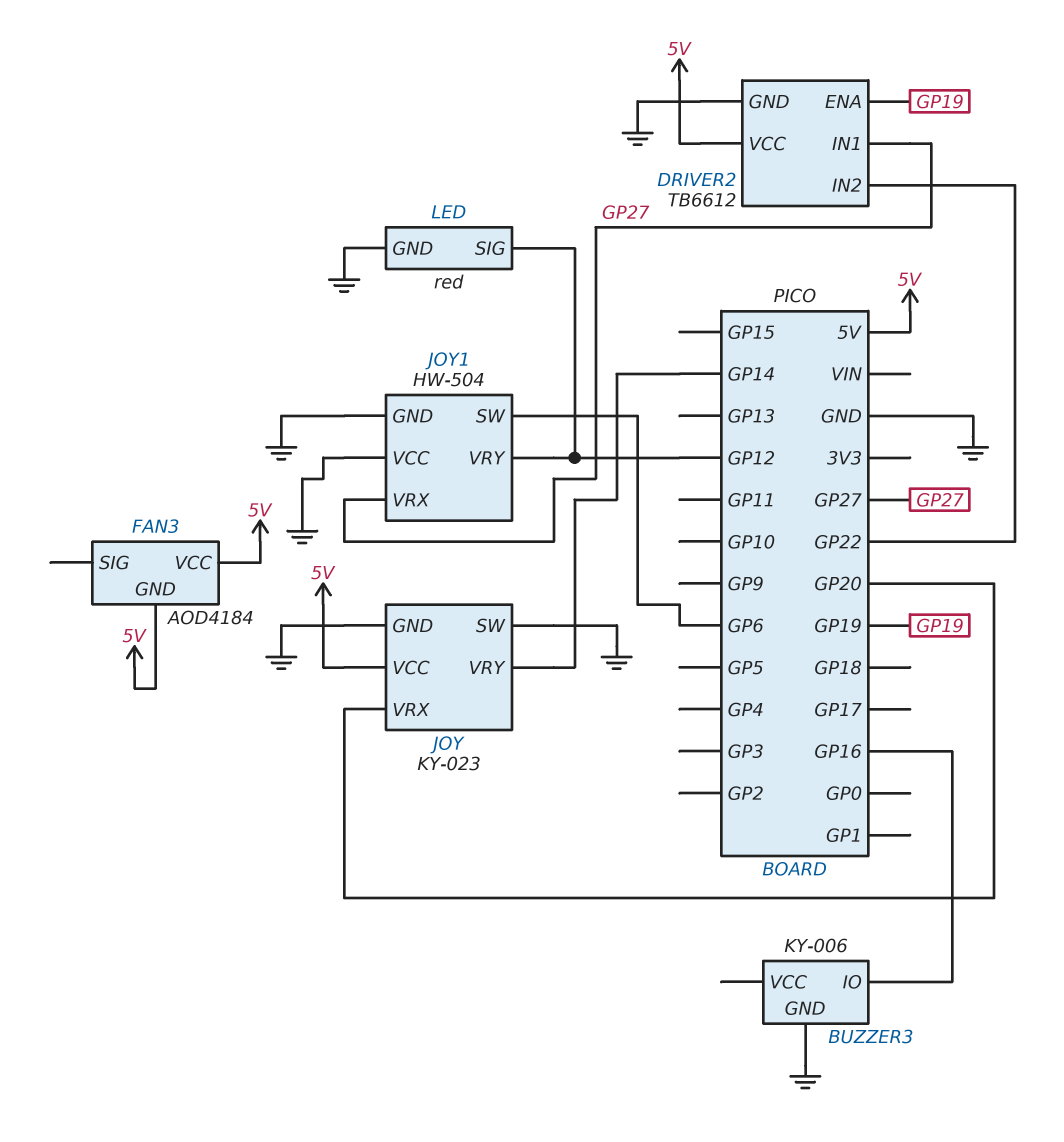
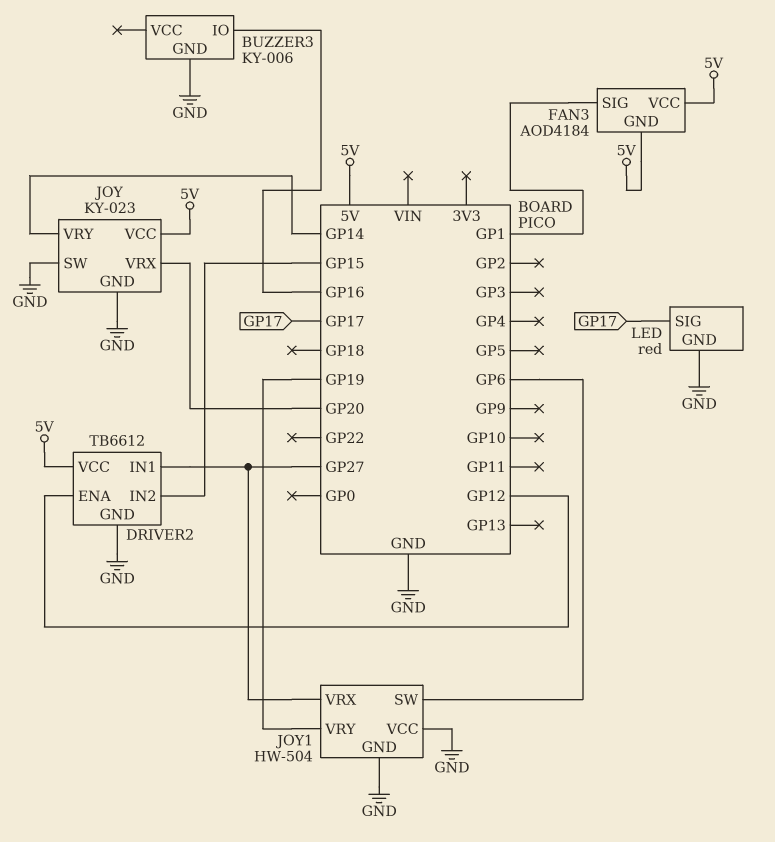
DRIVER2 pin ENA: GP19 -> GP12
DRIVER2 pin IN2: GP22 -> GP15
FAN3 pin SIG: none -> GP1
JOY1 pin VRY: GP12 -> GP19
LED pin SIG: GP12 -> GP17

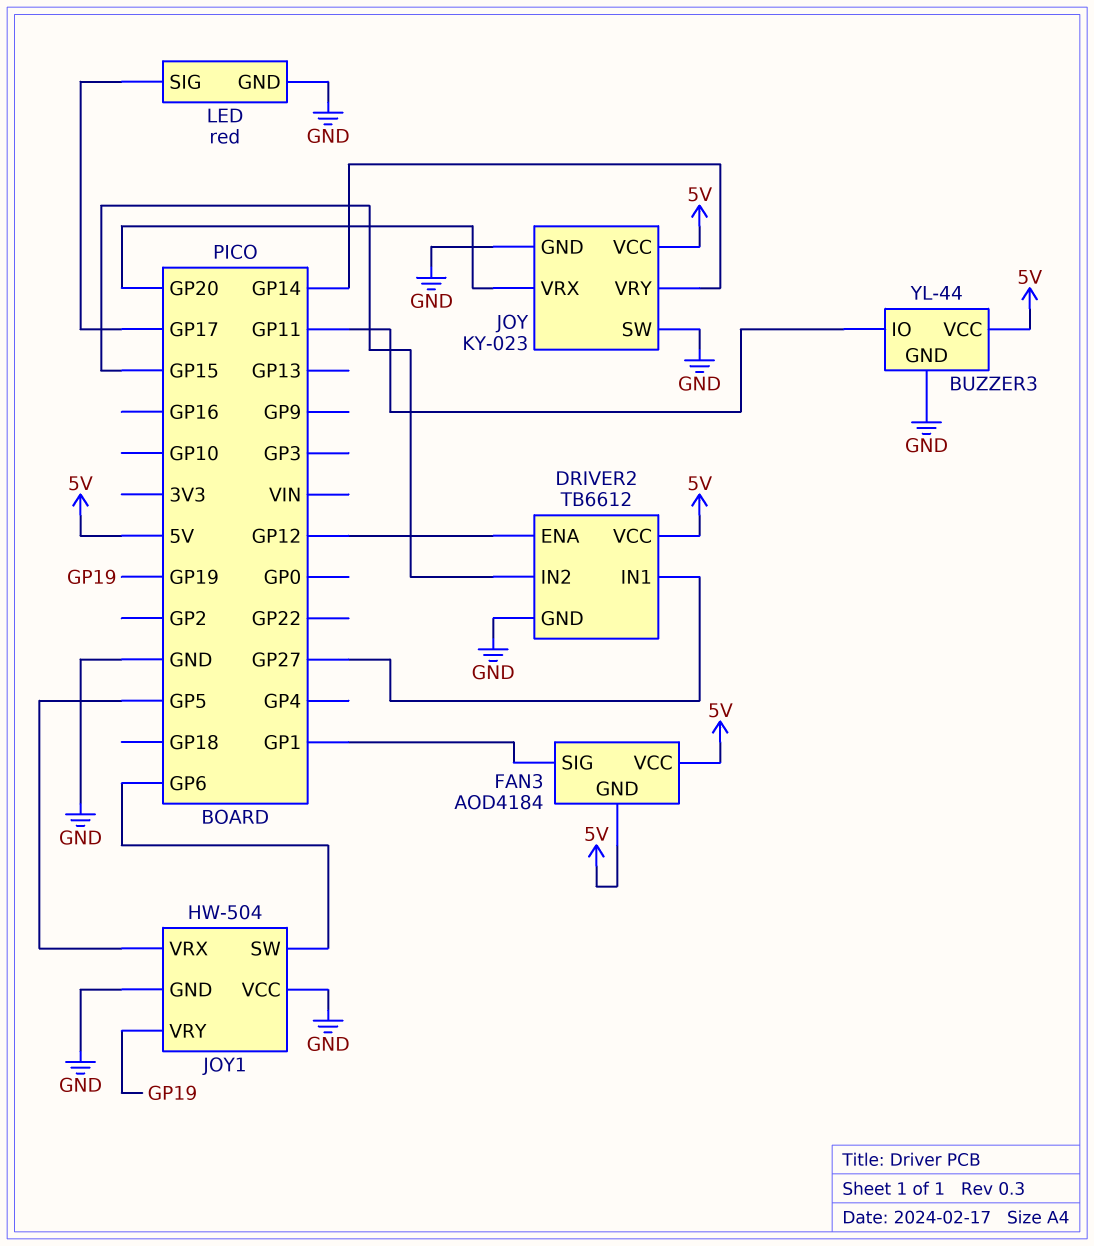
BUZZER3: KY-006 -> YL-44
BUZZER3 pin IO: GP16 -> GP11
BUZZER3 pin VCC: none -> 5V
JOY1 pin VRX: GP27 -> GP5

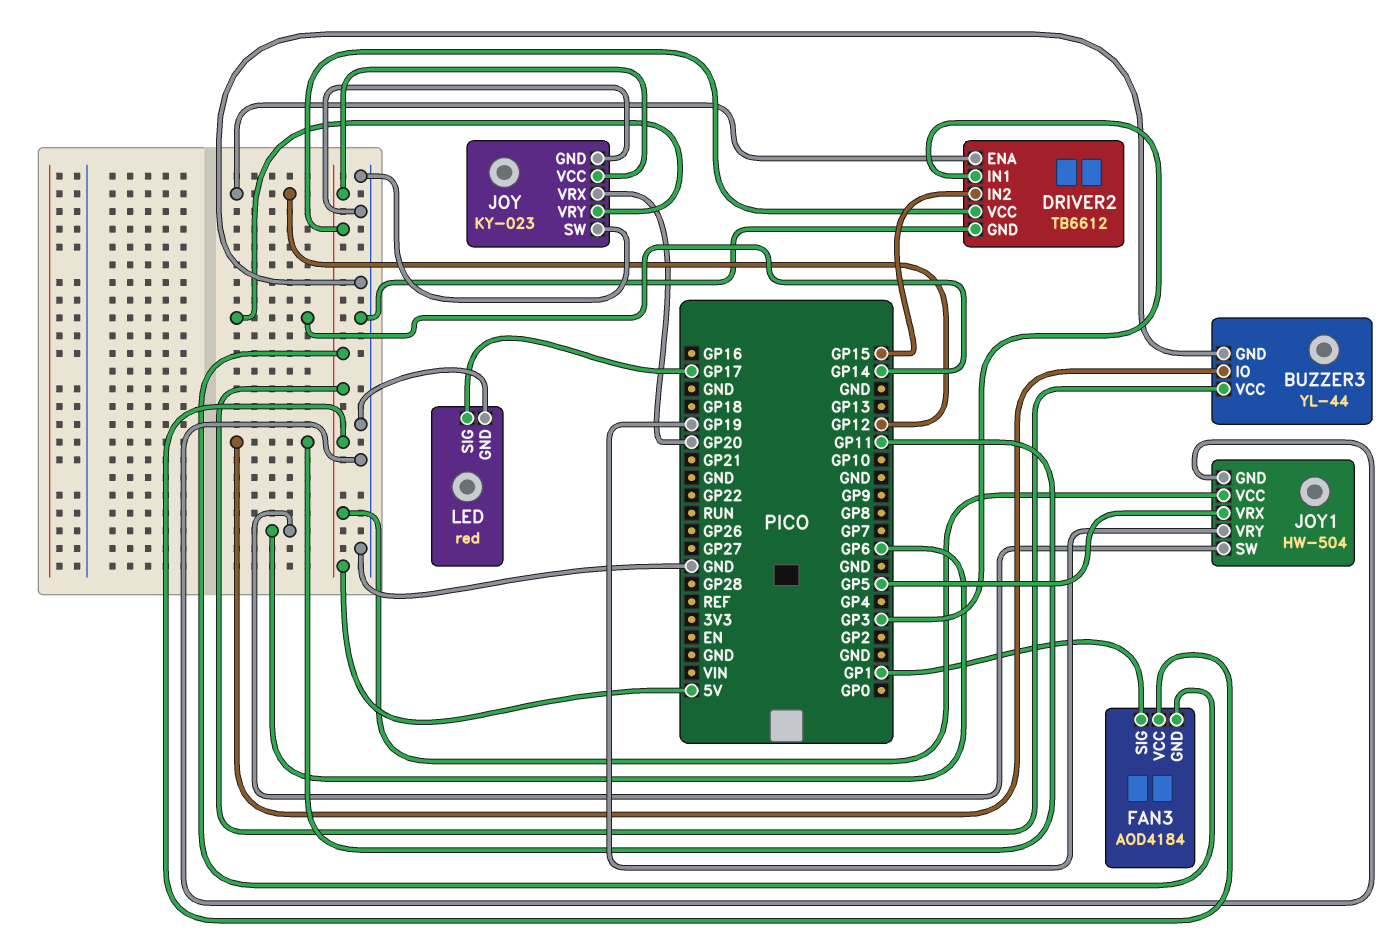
DRIVER2 pin IN1: GP27 -> GP3
JOY1 pin VCC: GND -> 5V

